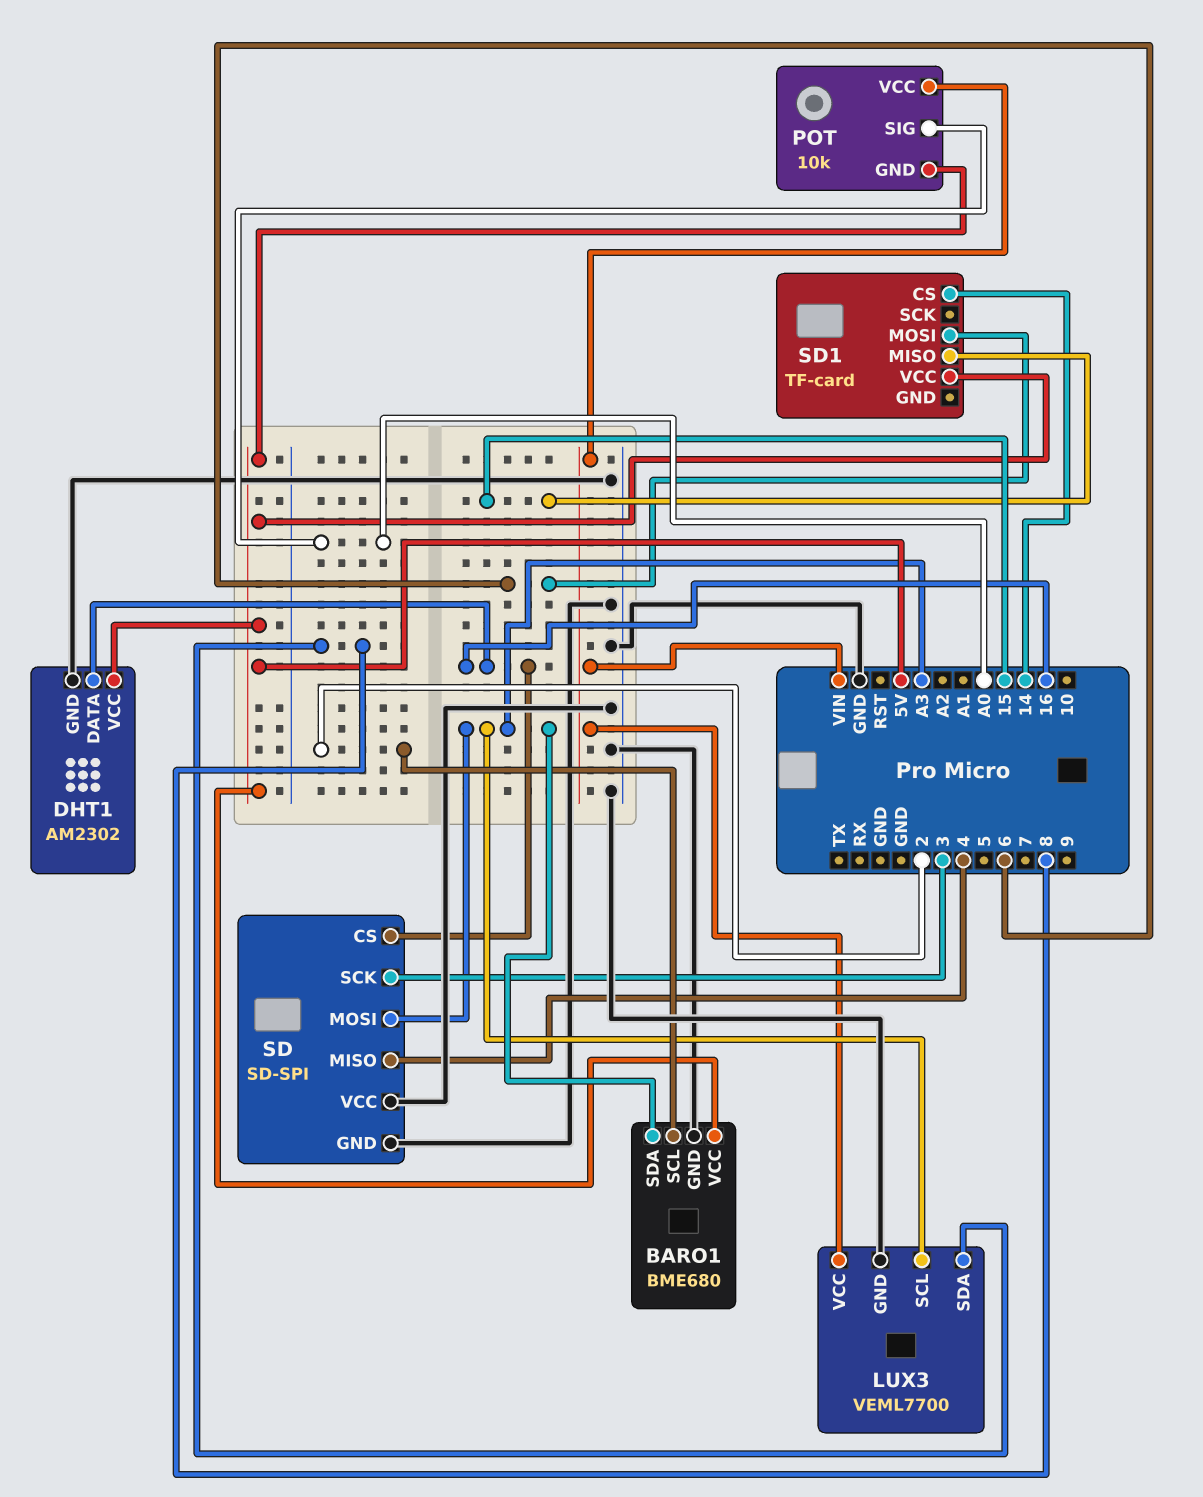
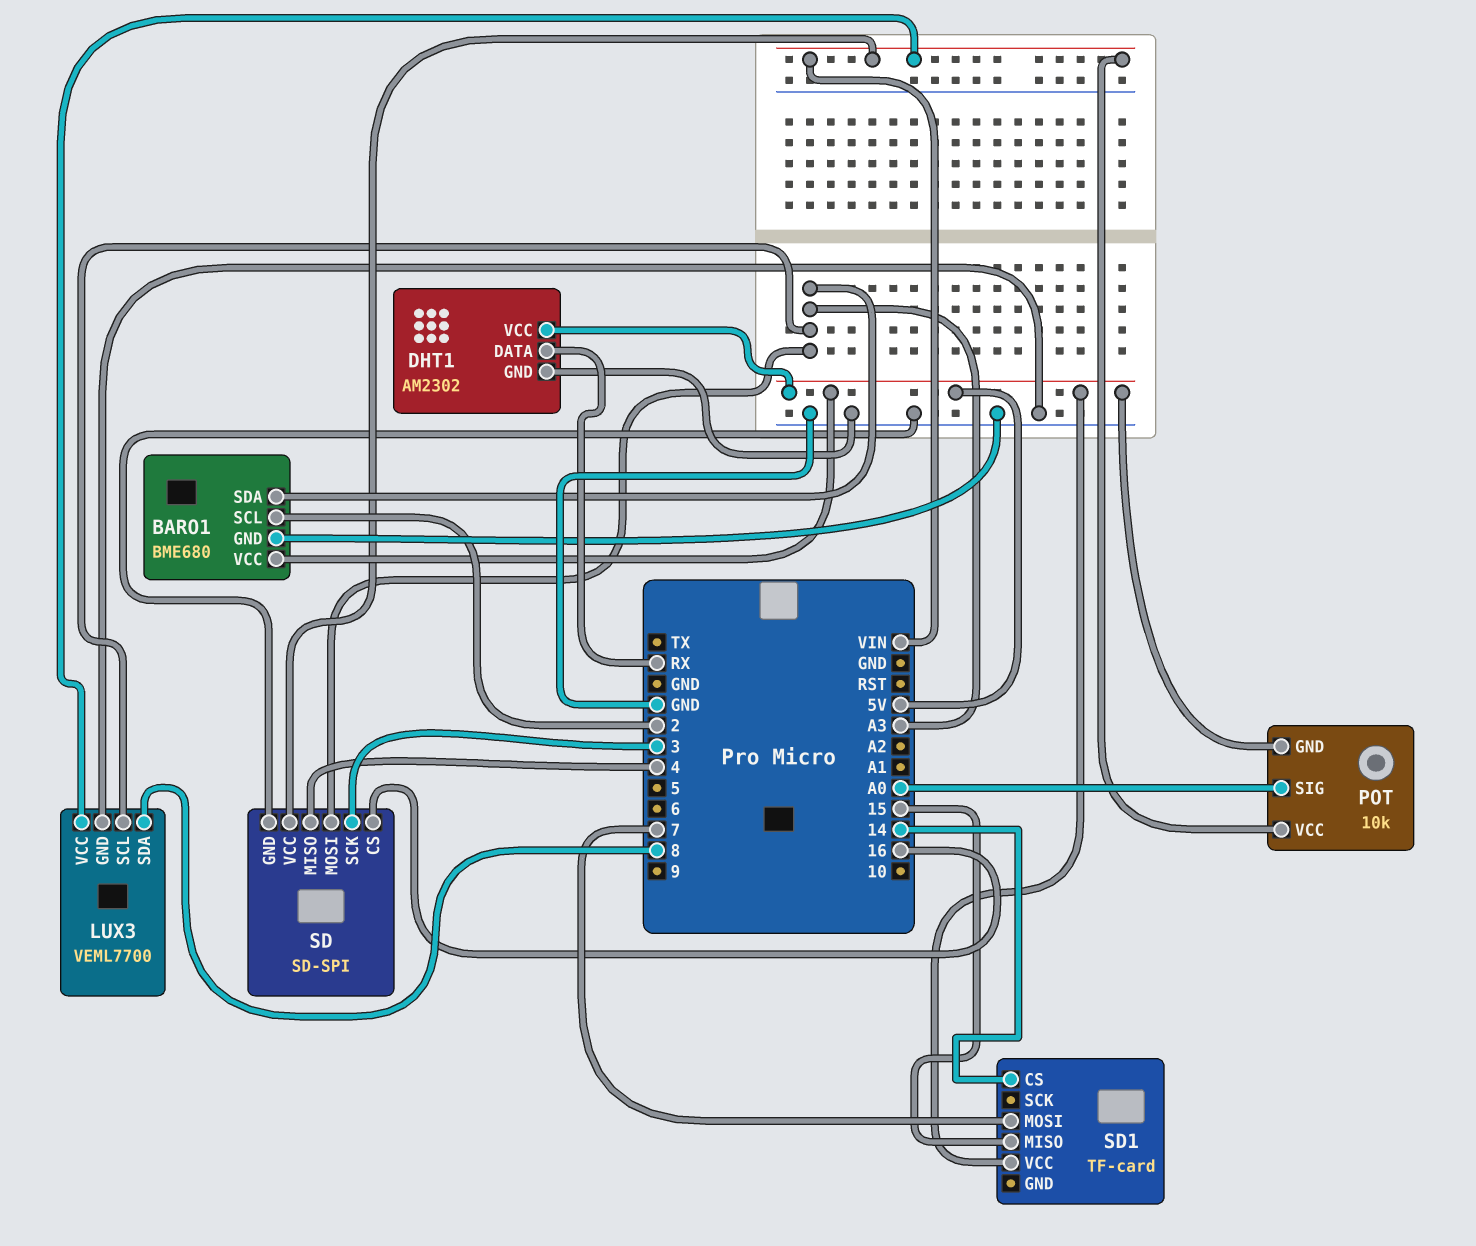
DHT1 pin DATA: 16 -> RX
SD pin VCC: GND -> VIN
SD1 pin MOSI: 6 -> 7

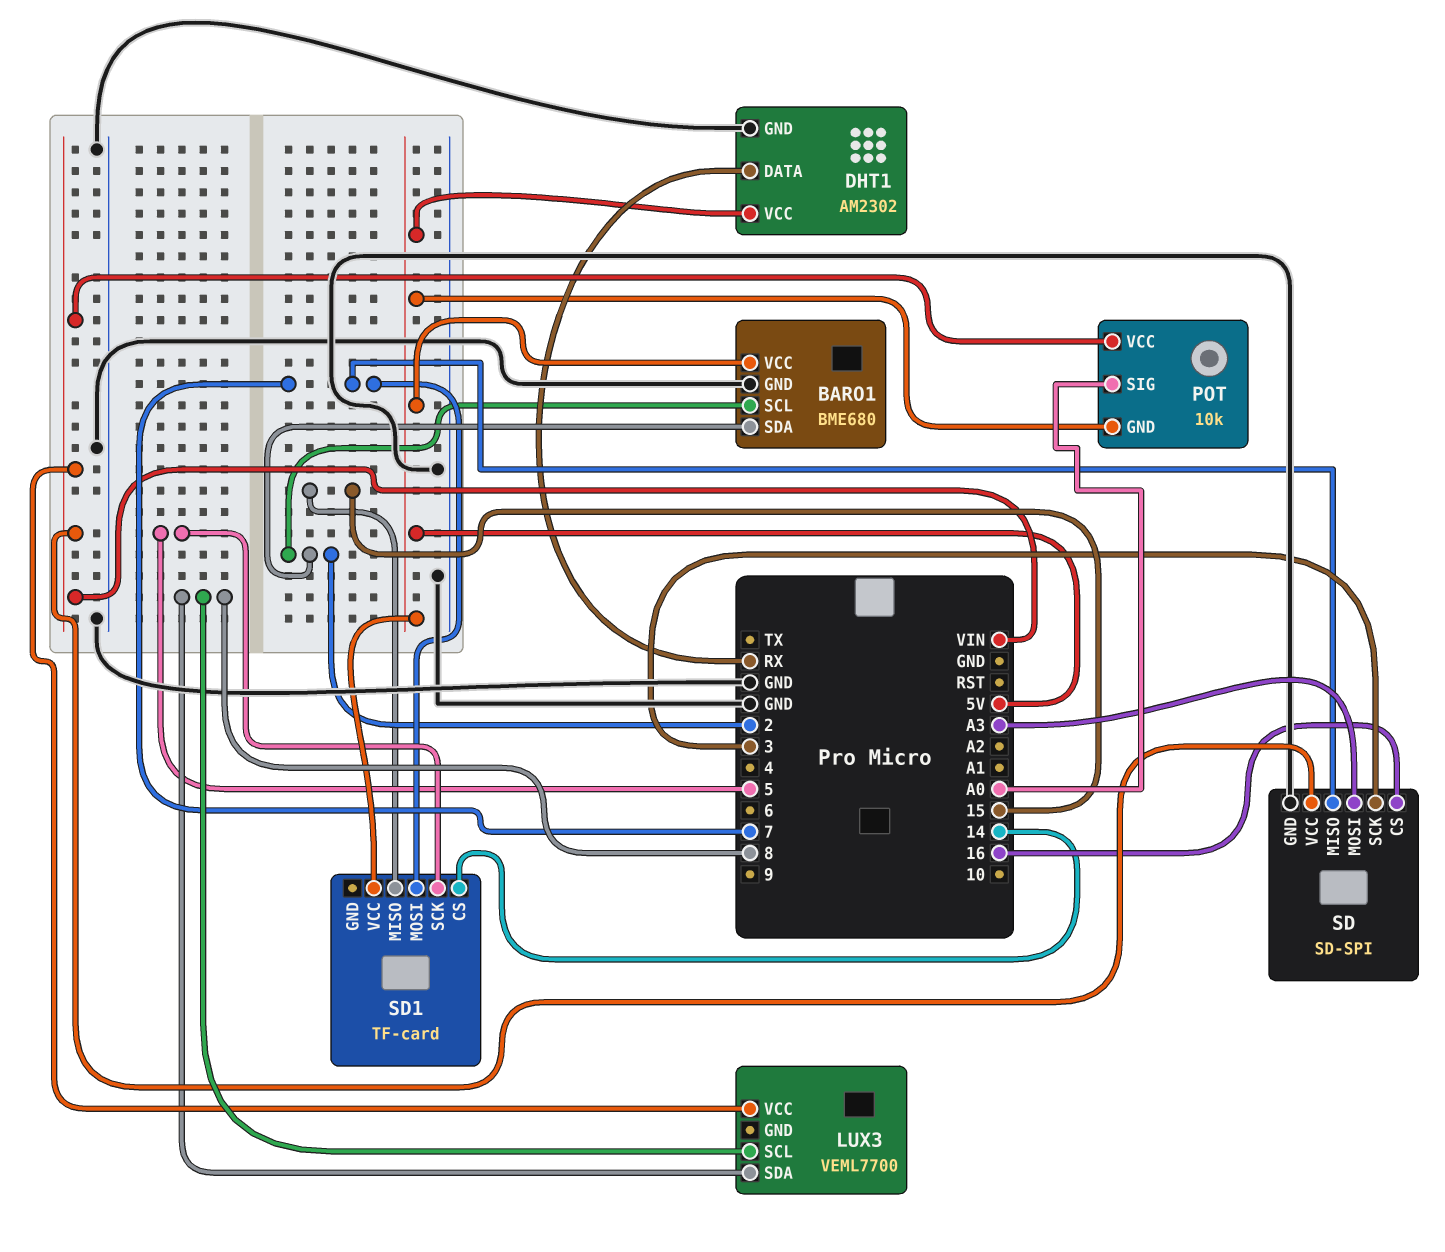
BARO1 pin SDA: A3 -> 2
LUX3 pin GND: GND -> none
LUX3 pin SCL: A3 -> 8
SD pin MISO: 4 -> 7
SD1 pin SCK: none -> 5

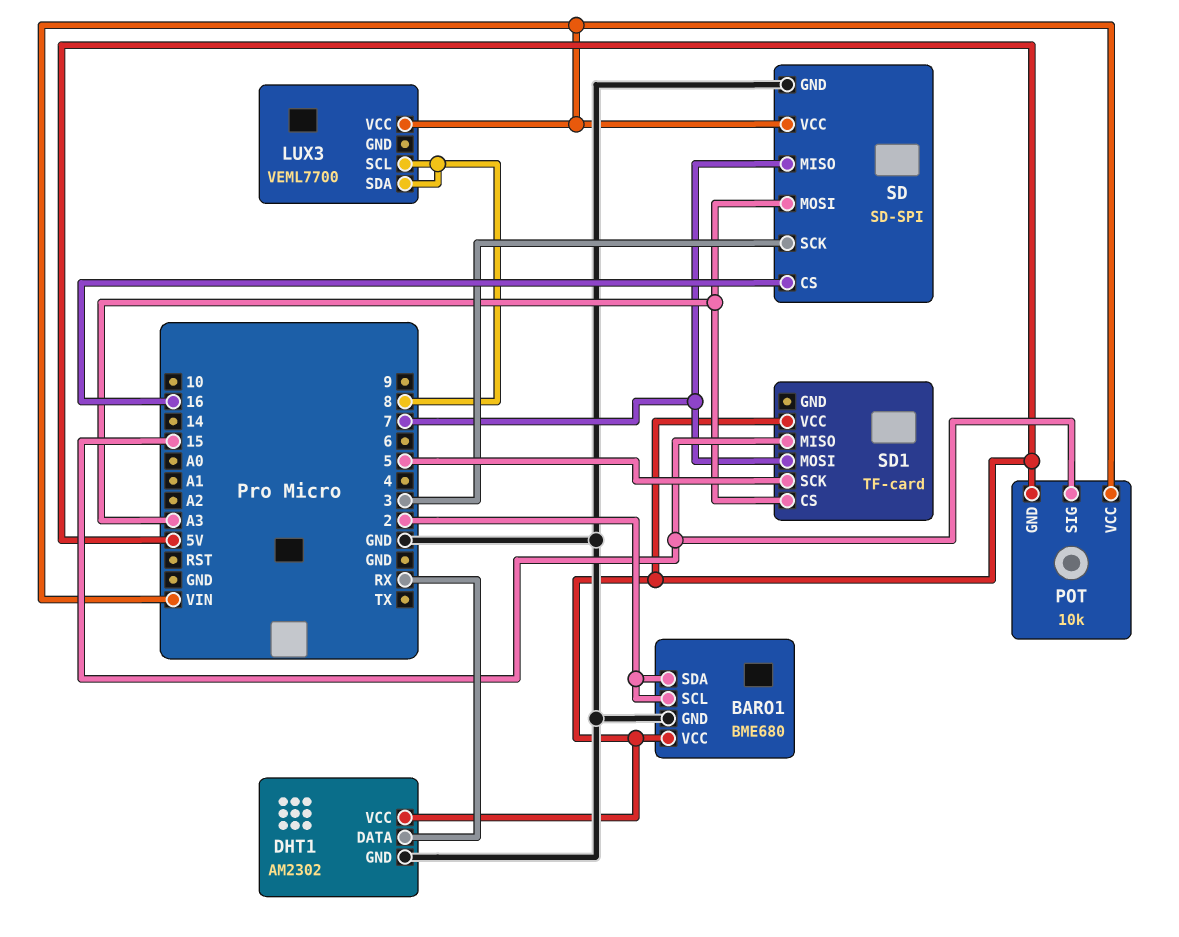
POT pin SIG: A0 -> 15
SD1 pin CS: 14 -> A3

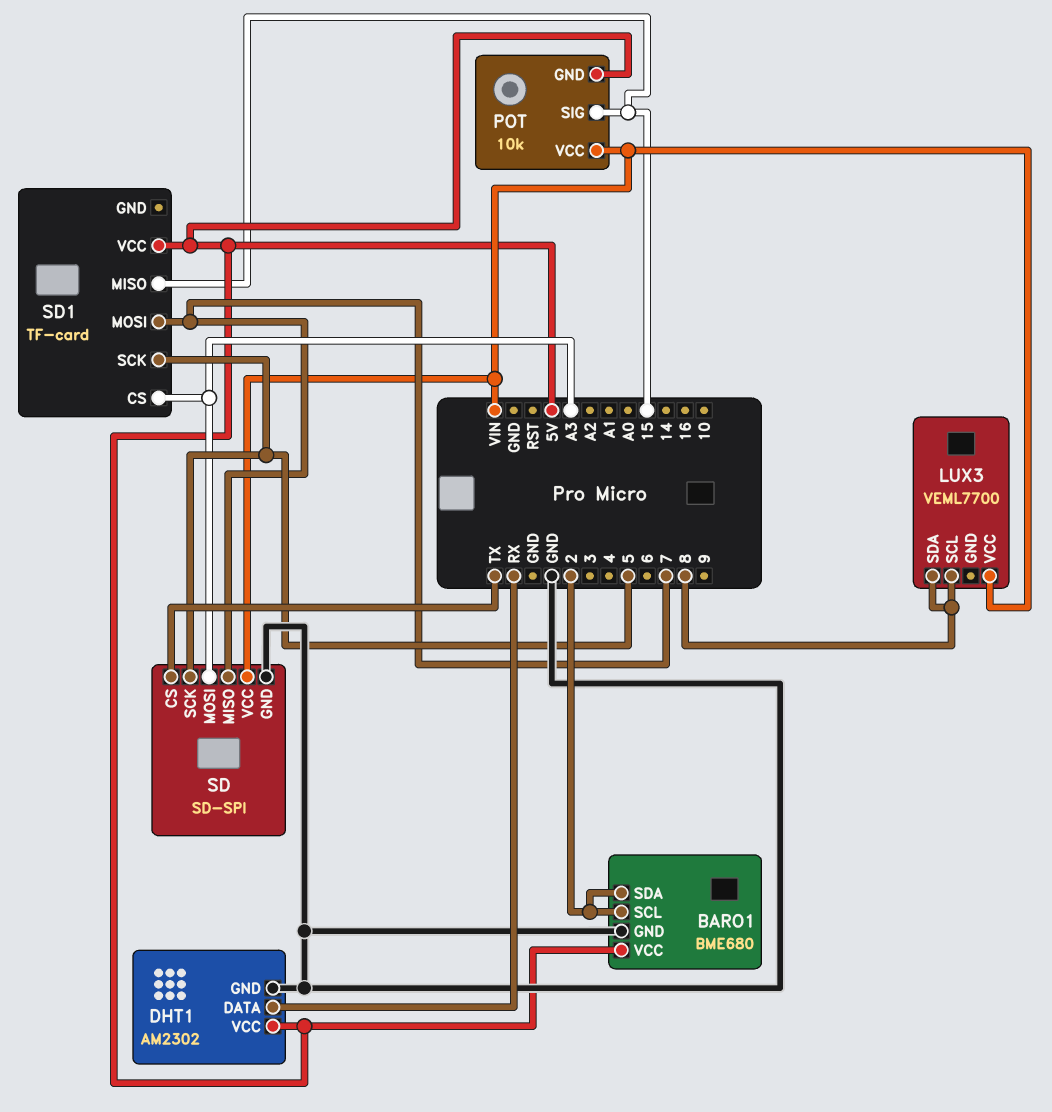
SD pin CS: 16 -> TX
SD pin SCK: 3 -> 5

